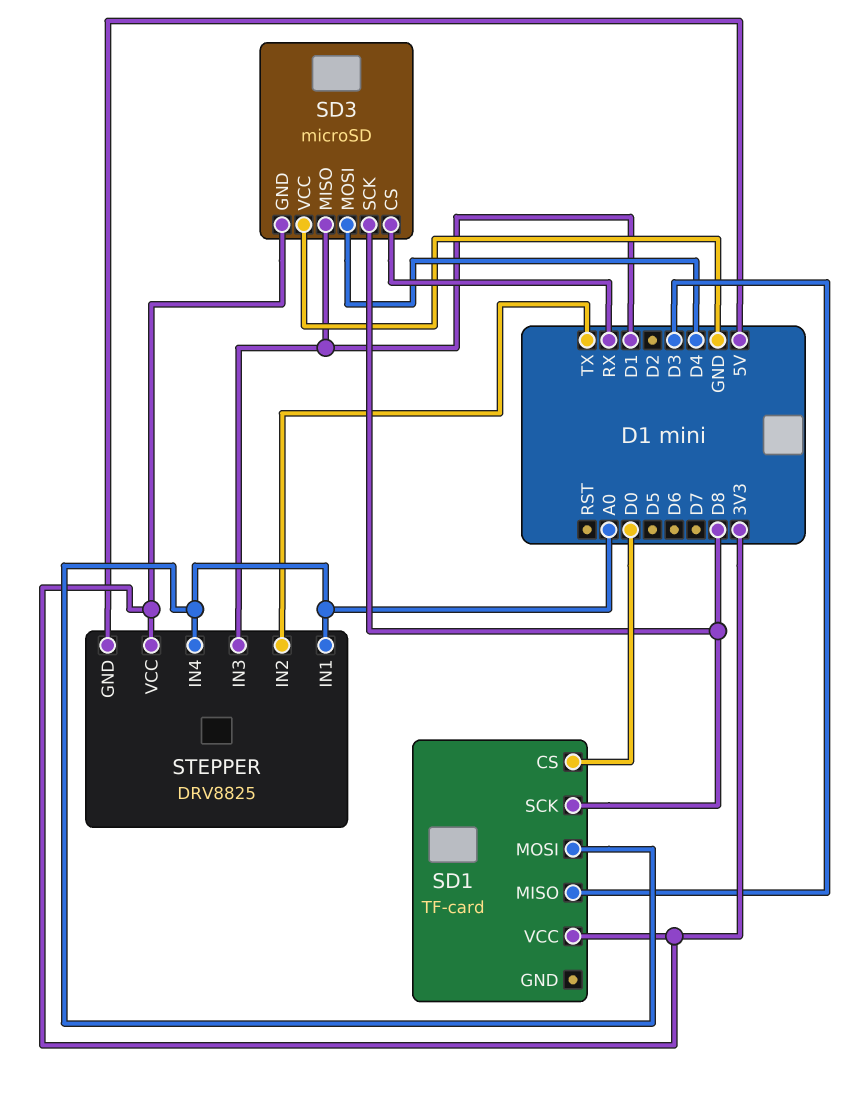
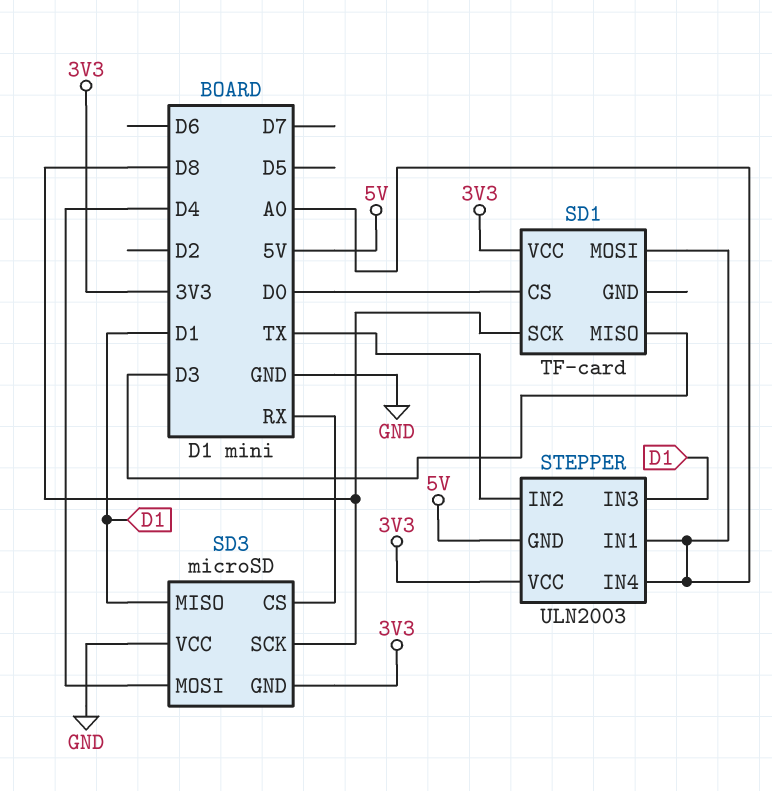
STEPPER: DRV8825 -> ULN2003

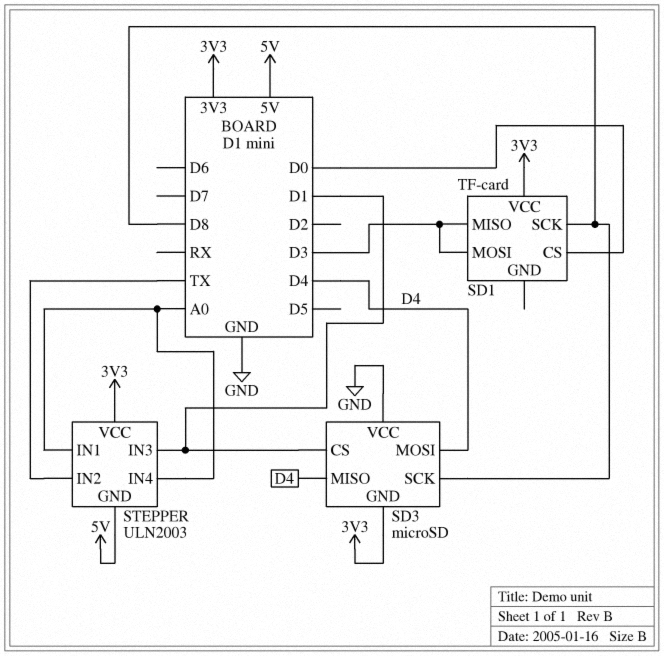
SD1 pin MOSI: A0 -> D3
SD3 pin CS: RX -> D1
SD3 pin MISO: D1 -> D4

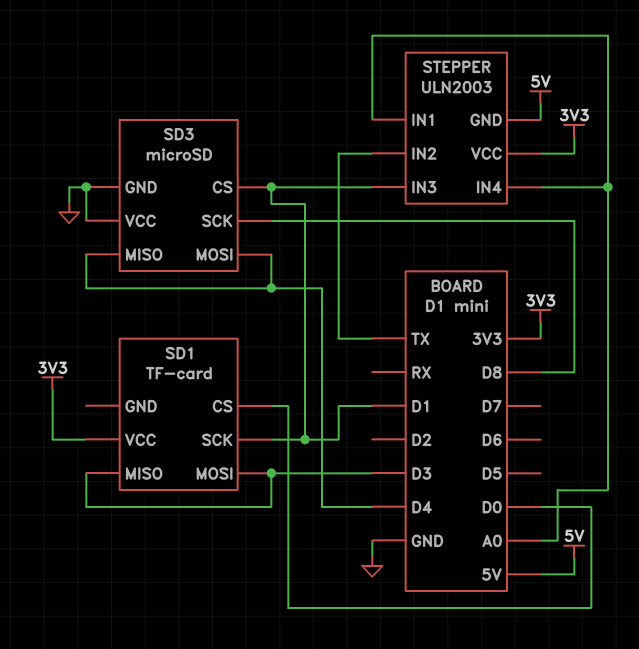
SD1 pin SCK: D8 -> D1
SD3 pin GND: 3V3 -> GND

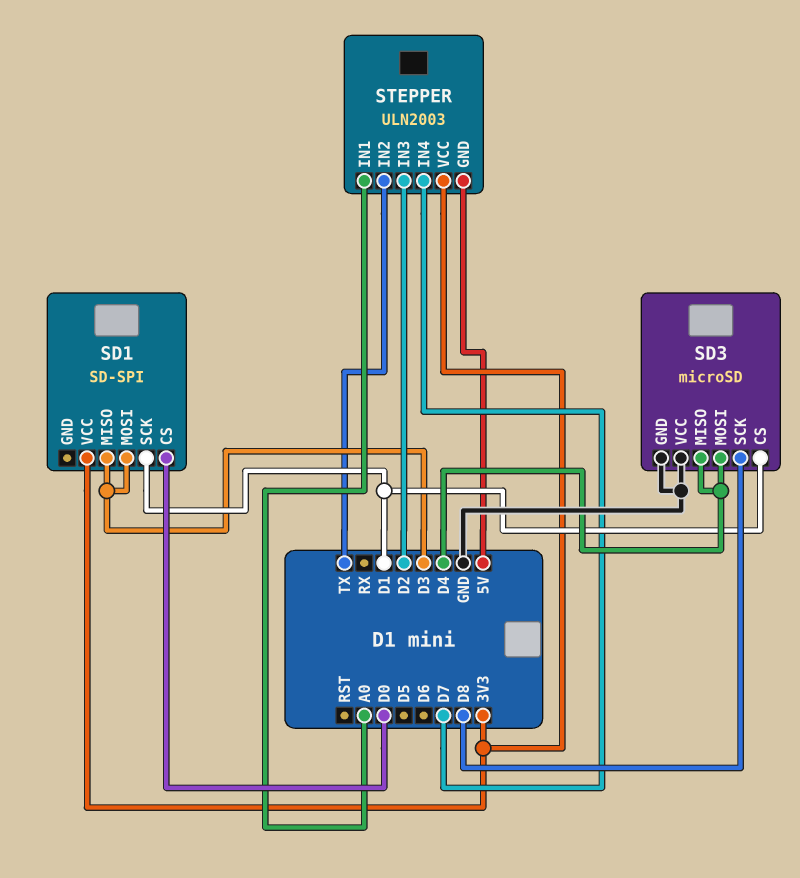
SD1: TF-card -> SD-SPI
STEPPER pin IN3: D1 -> D2
STEPPER pin IN4: A0 -> D7

